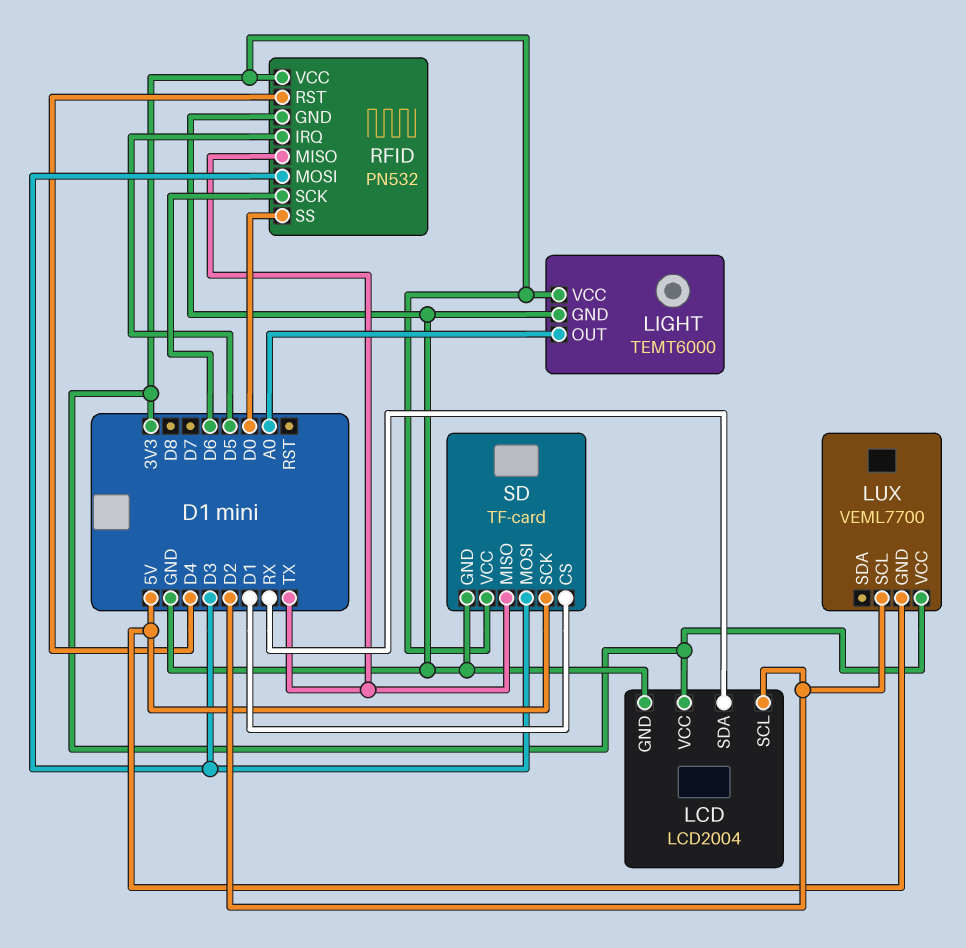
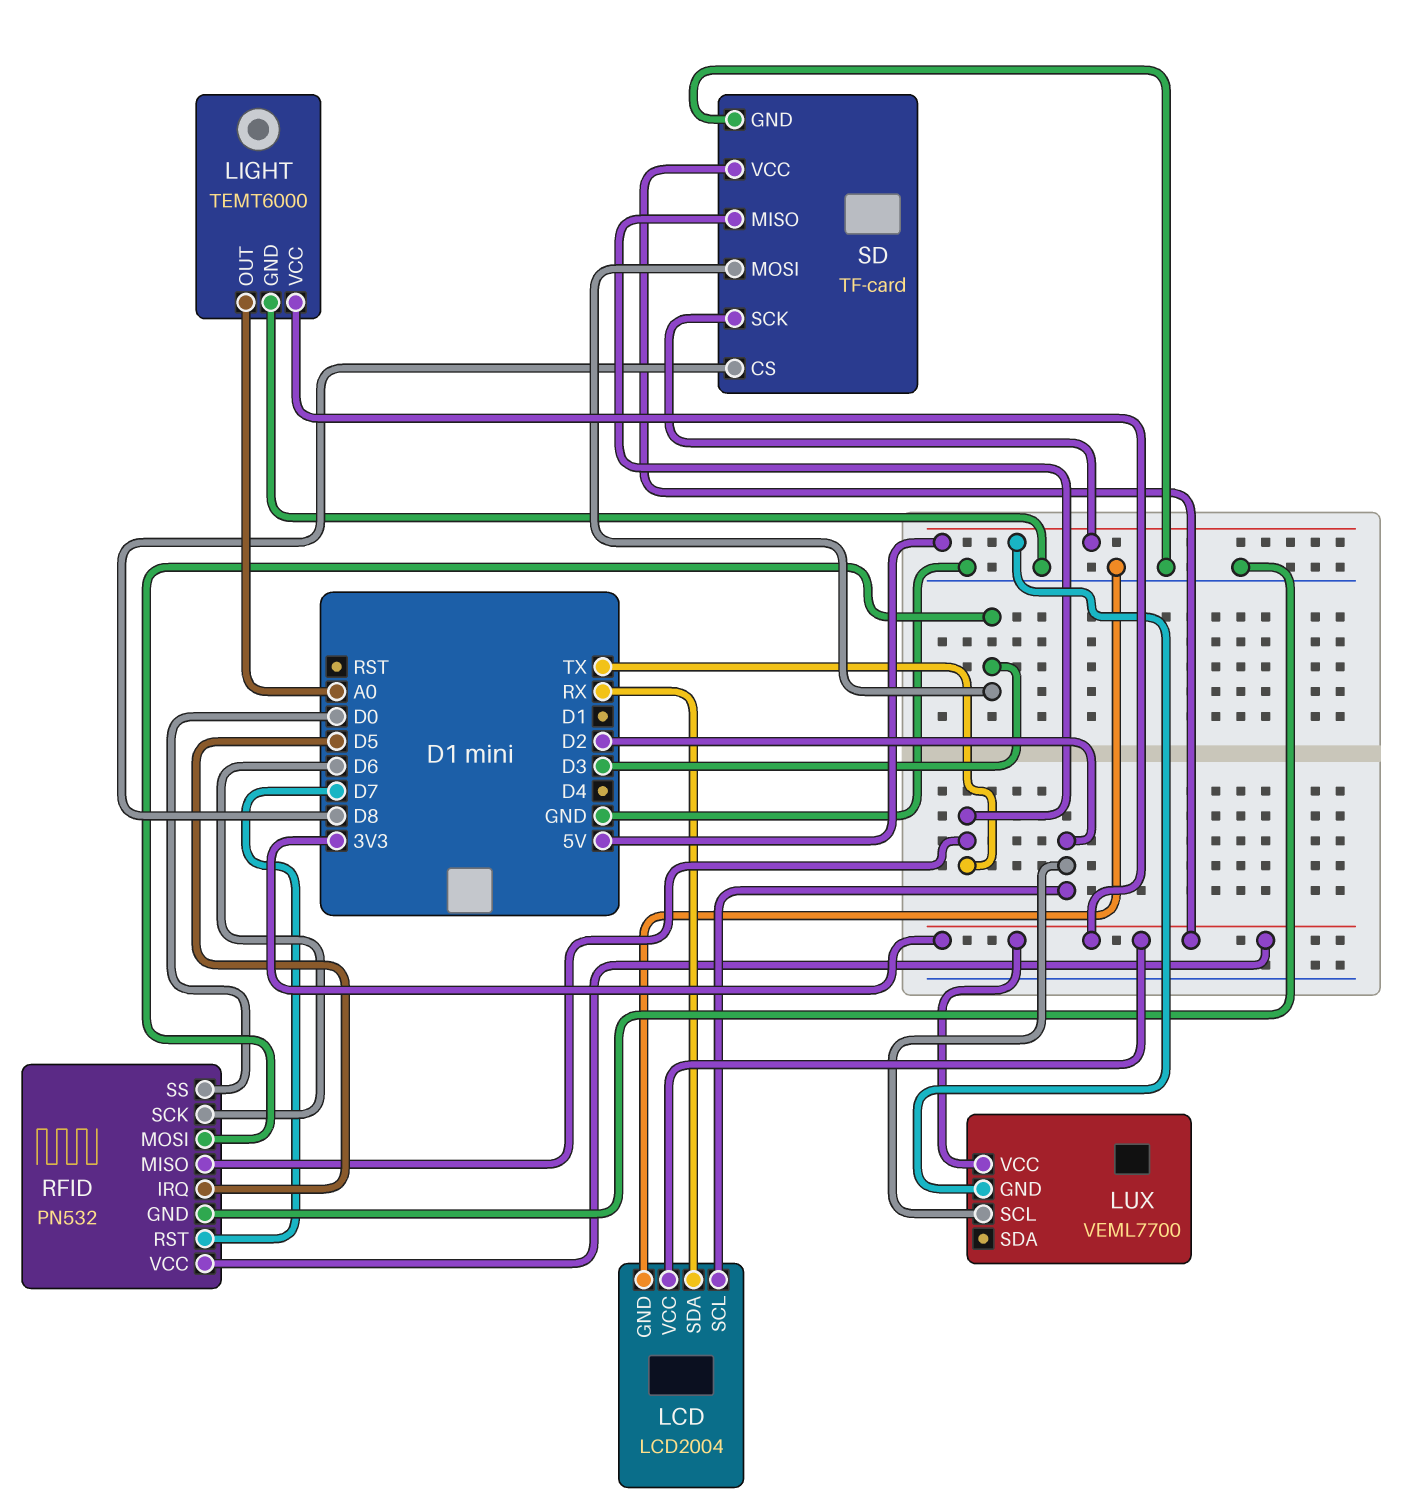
RFID pin RST: D4 -> D7
SD pin CS: D1 -> D8

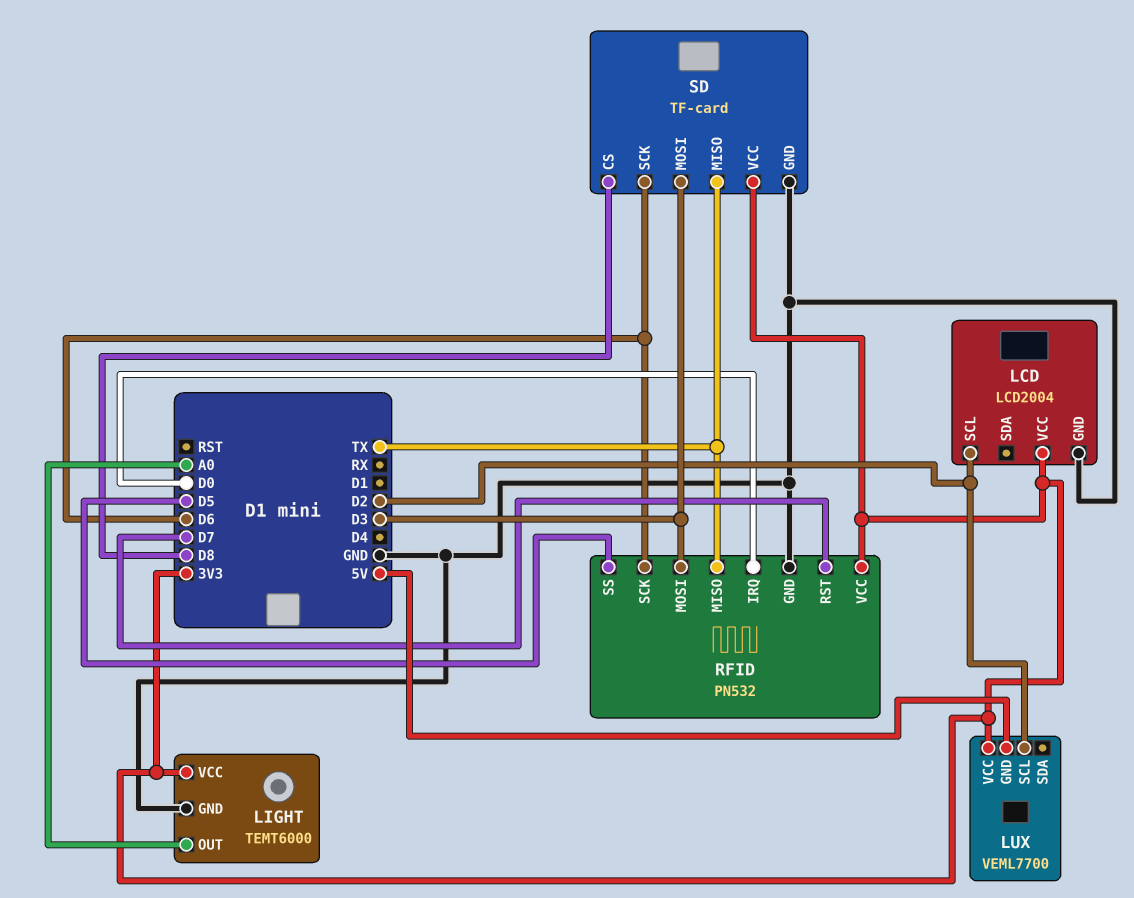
LCD pin SDA: RX -> none
RFID pin IRQ: D5 -> D0
RFID pin SS: D0 -> D5
SD pin SCK: 5V -> D6

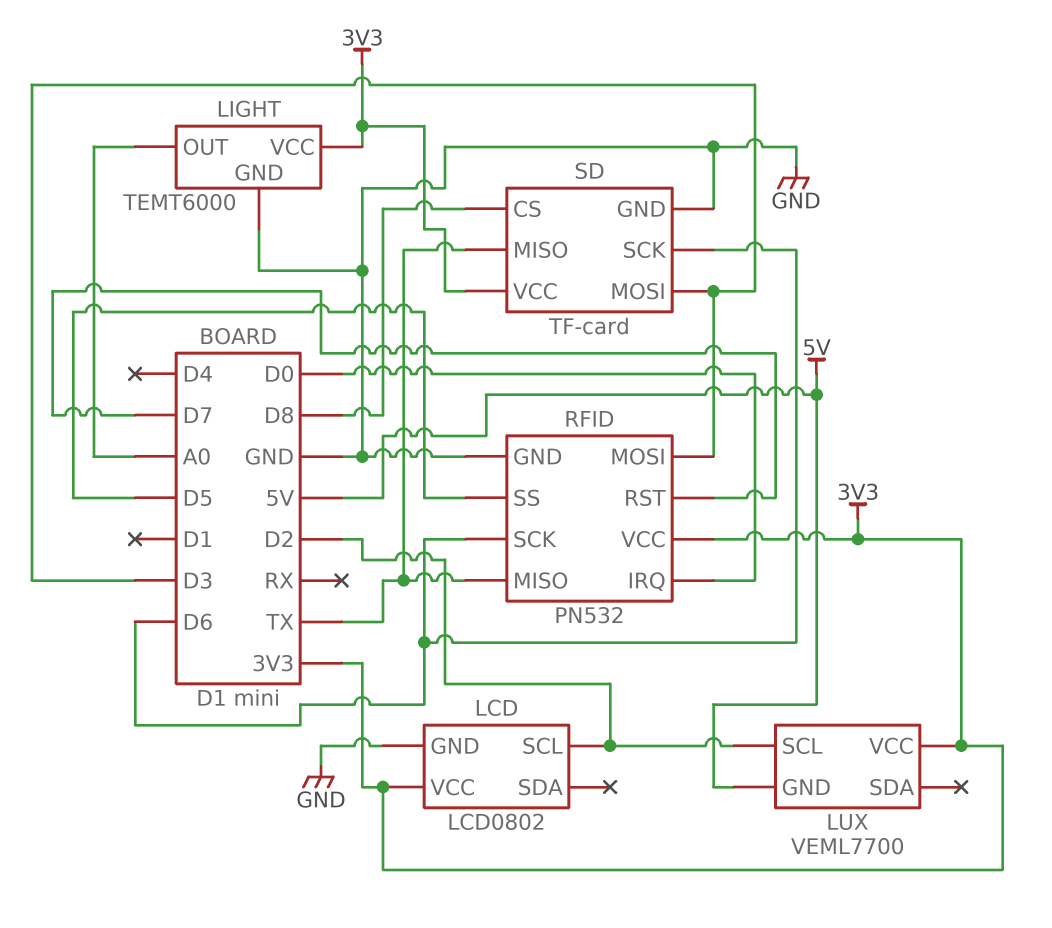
LCD: LCD2004 -> LCD0802

